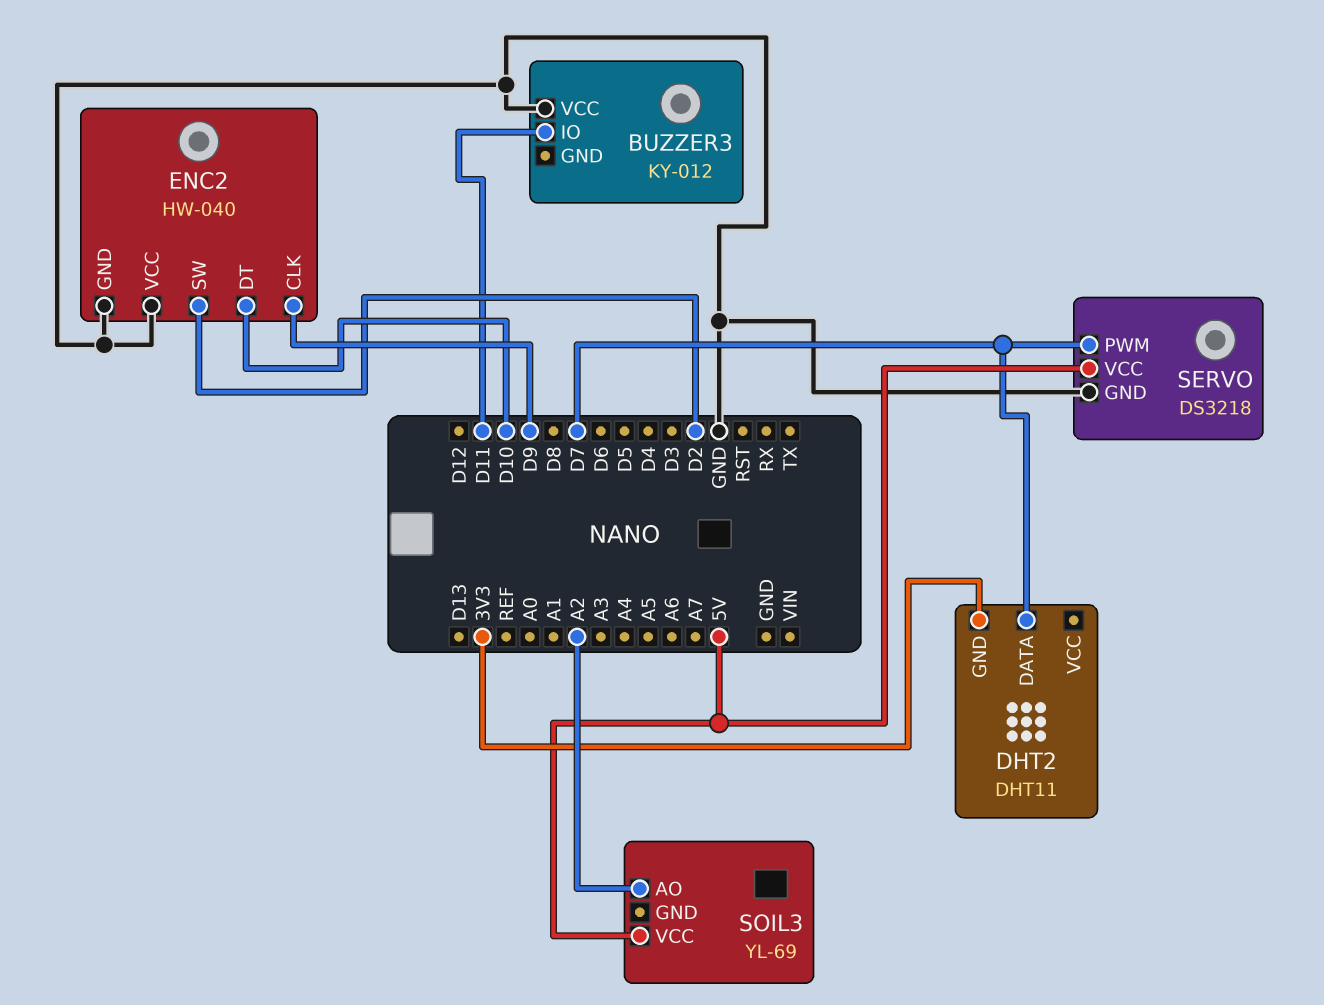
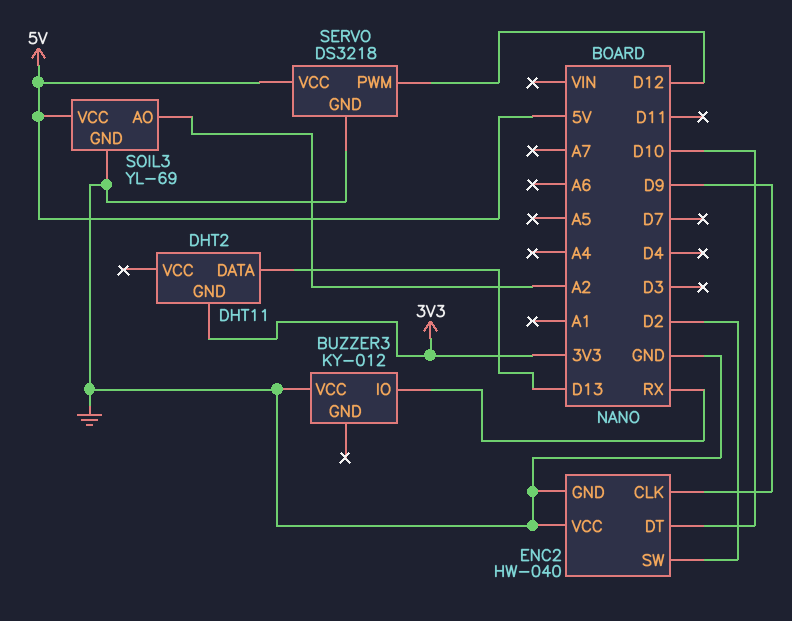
BUZZER3 pin IO: D11 -> RX
DHT2 pin DATA: D7 -> D13
SERVO pin PWM: D7 -> D12
SOIL3 pin GND: none -> GND

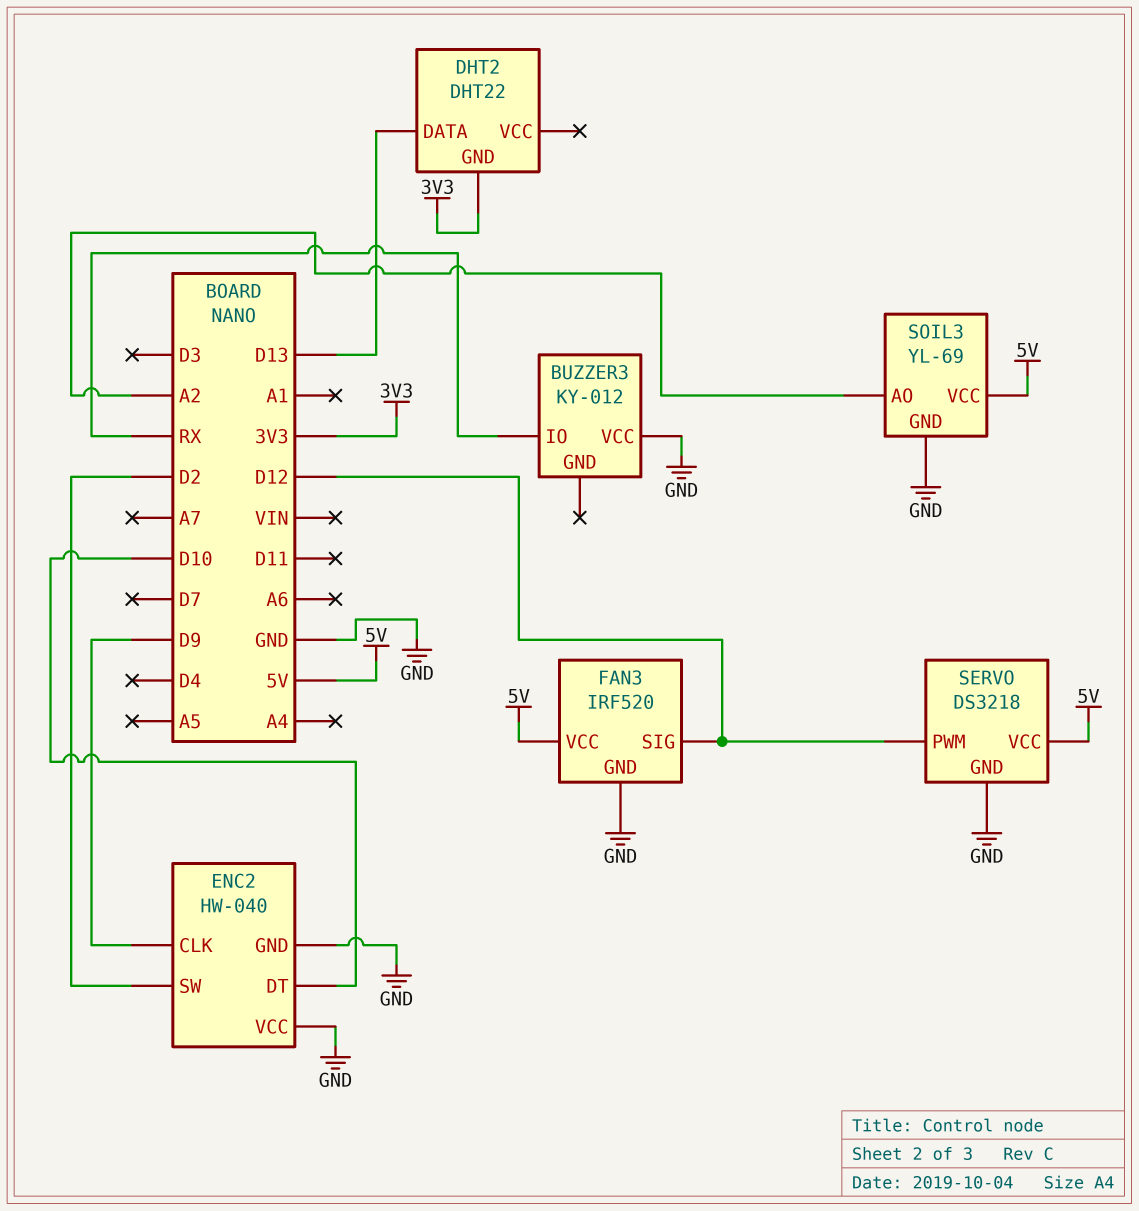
DHT2: DHT11 -> DHT22
FAN3: none -> IRF520
FAN3 pin GND: none -> GND
FAN3 pin SIG: none -> D12
FAN3 pin VCC: none -> 5V

